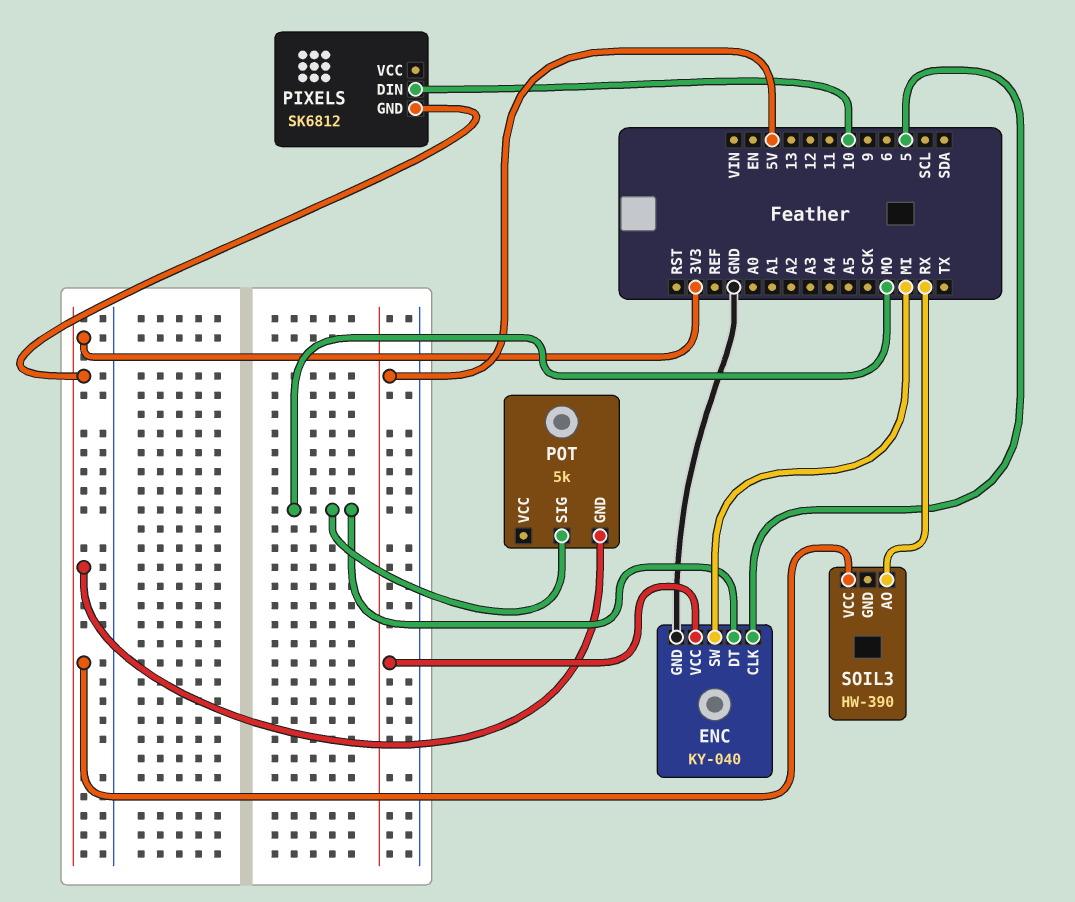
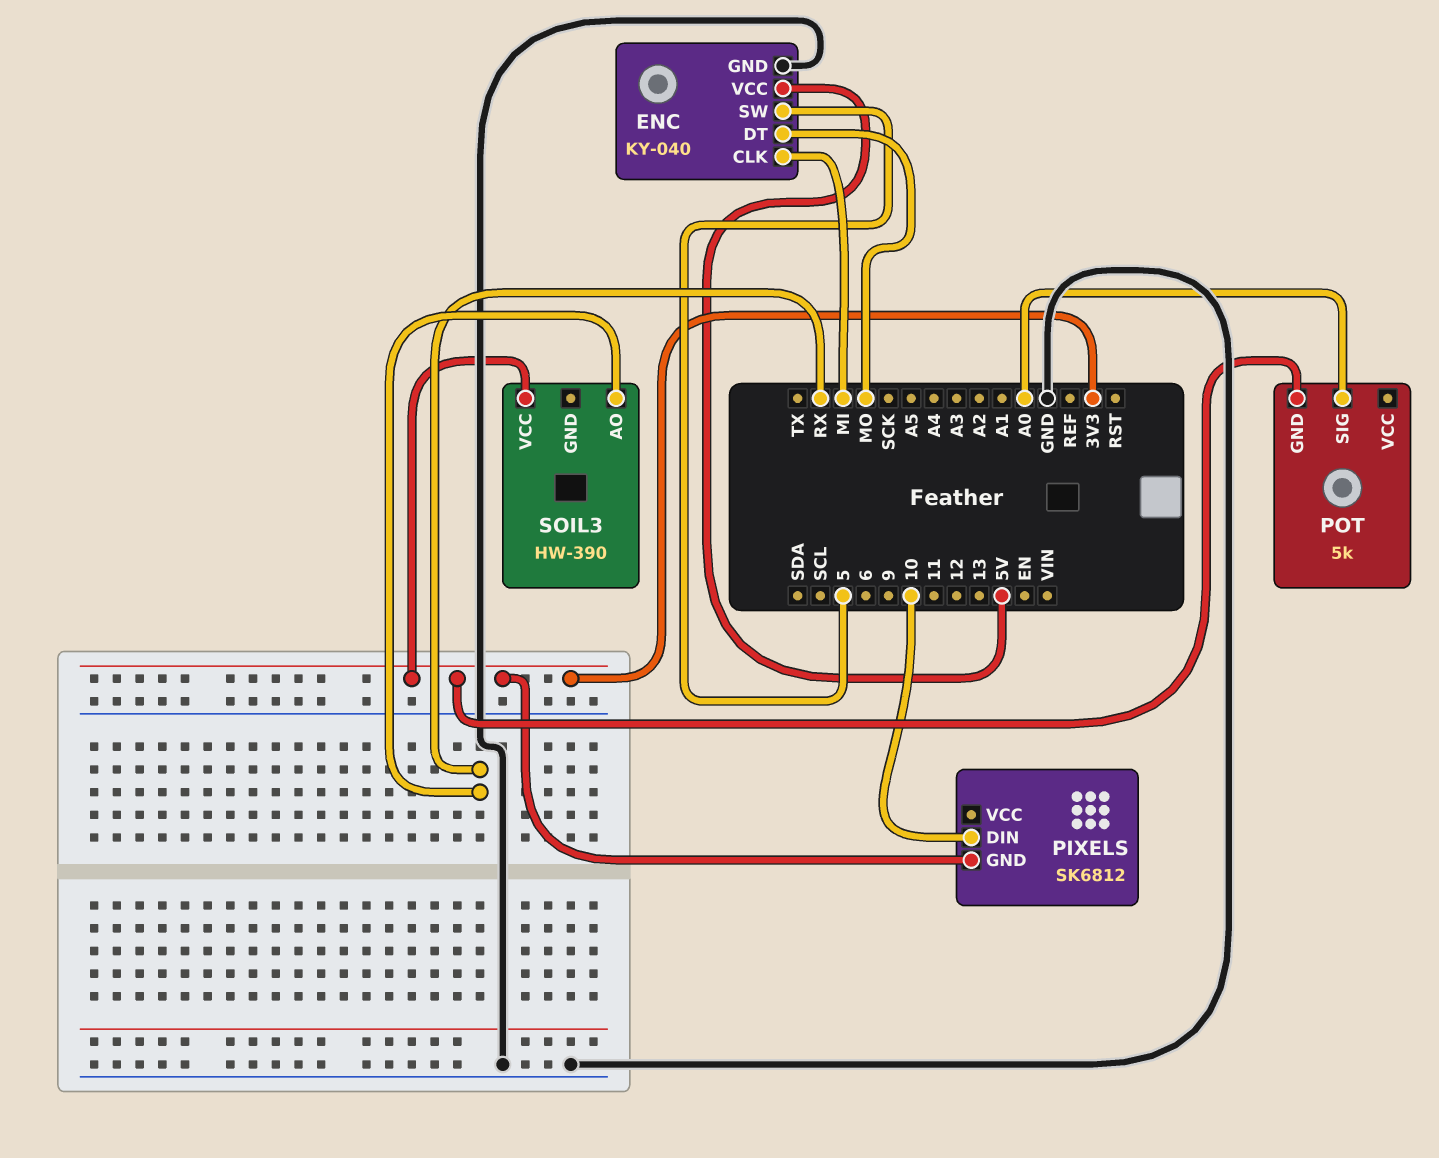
ENC pin CLK: 5 -> MI
ENC pin SW: MI -> 5
POT pin SIG: MO -> A0

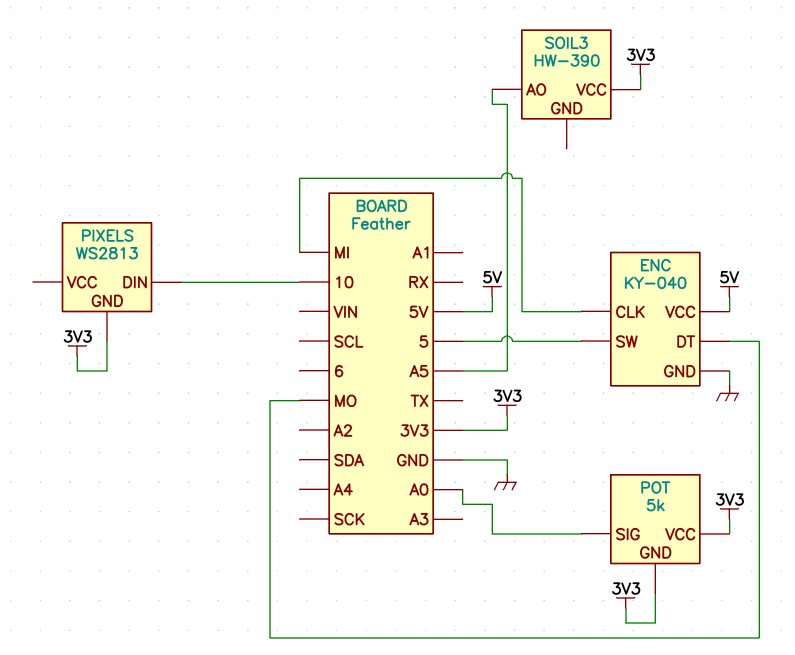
PIXELS: SK6812 -> WS2813
POT pin VCC: none -> 3V3
SOIL3 pin AO: RX -> A5

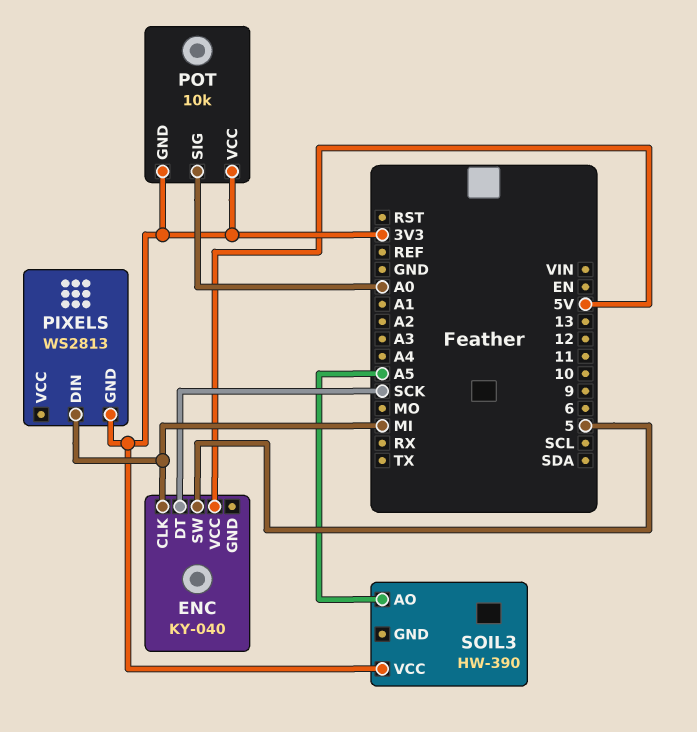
ENC pin DT: MO -> SCK
ENC pin GND: GND -> none
PIXELS pin DIN: 10 -> MI
POT: 5k -> 10k

